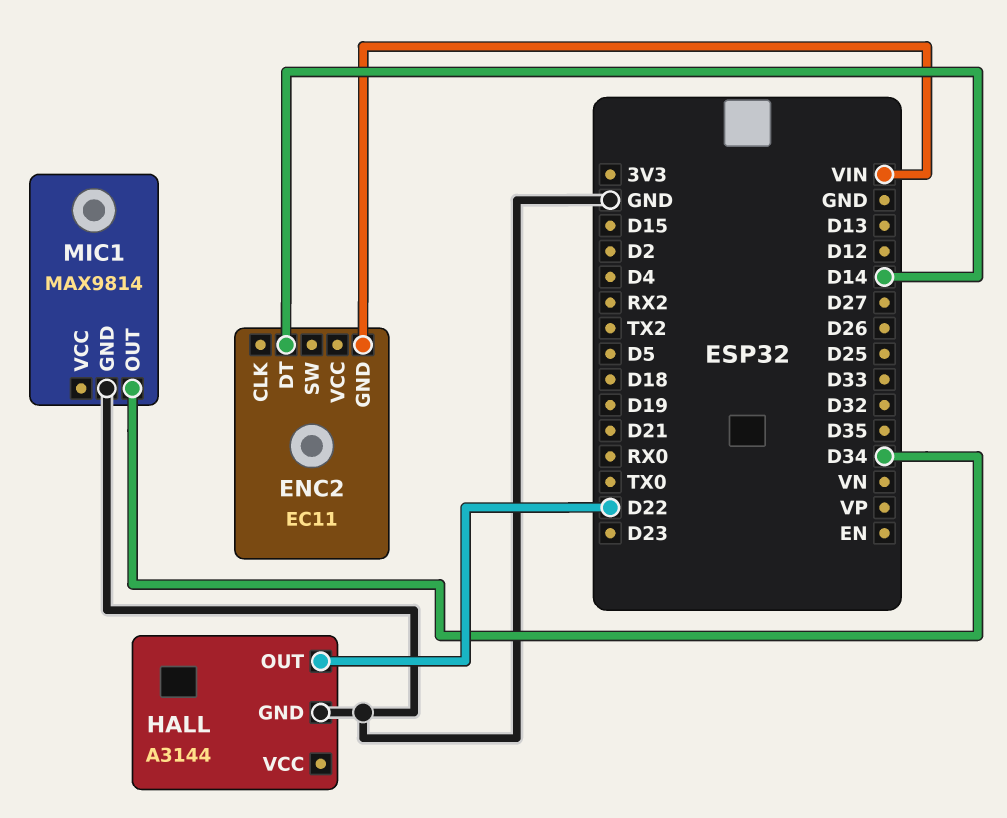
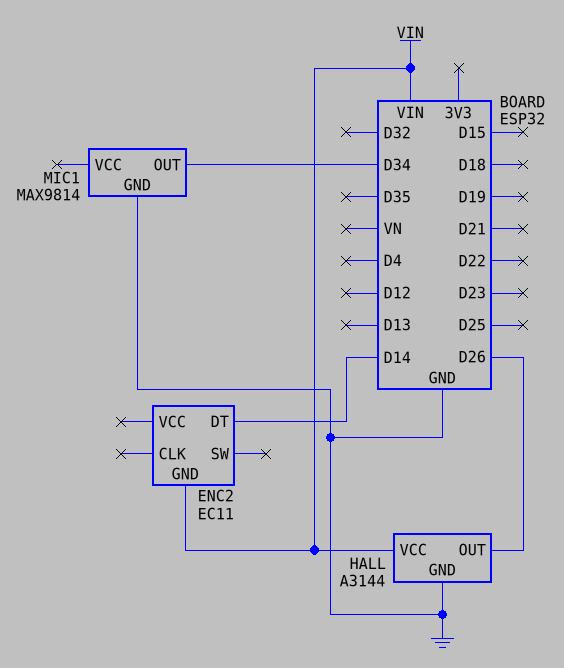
HALL pin OUT: D22 -> D26
HALL pin VCC: none -> VIN

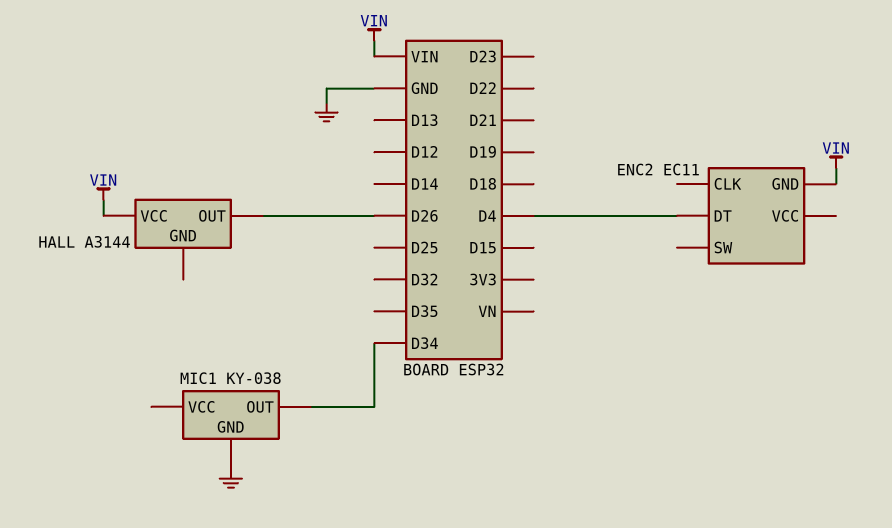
ENC2 pin DT: D14 -> D4
HALL pin GND: GND -> none
MIC1: MAX9814 -> KY-038

